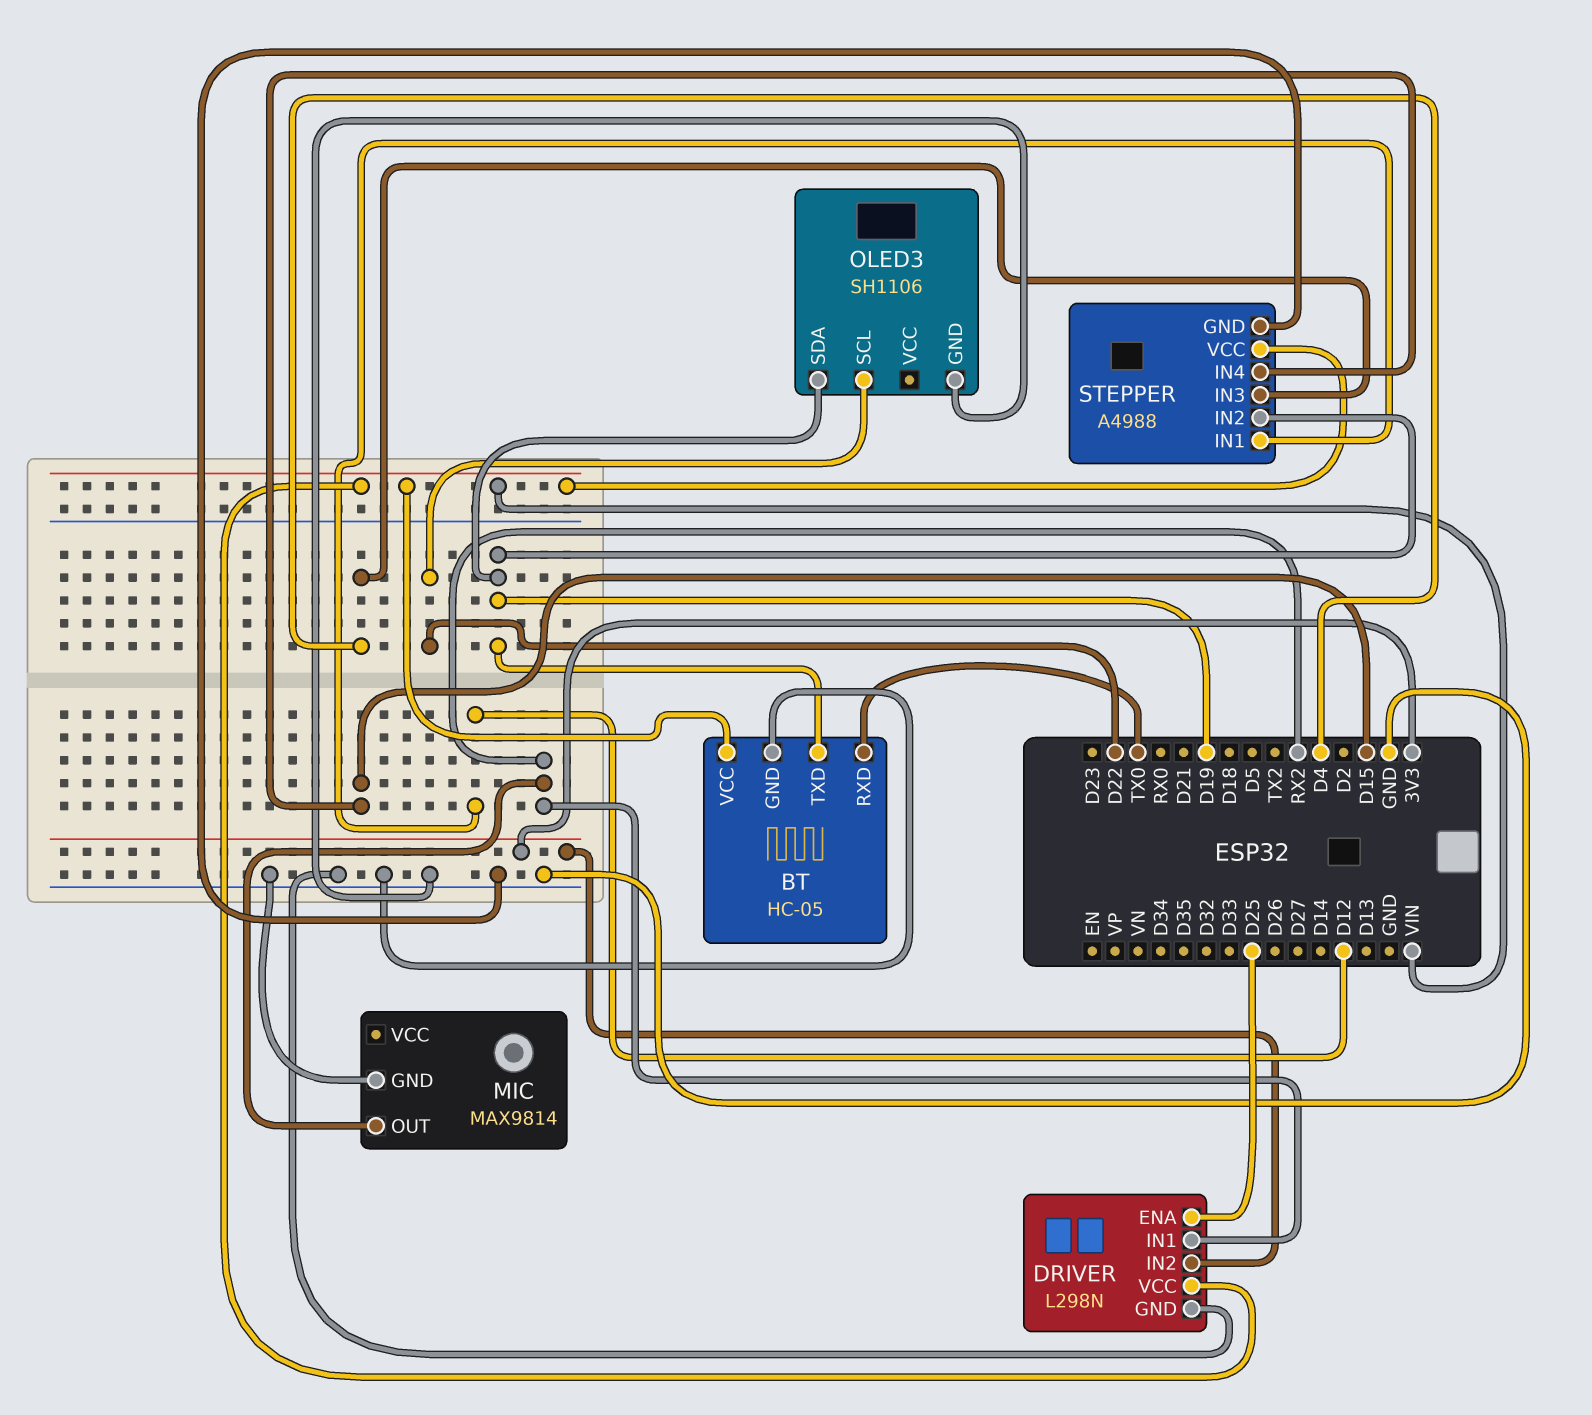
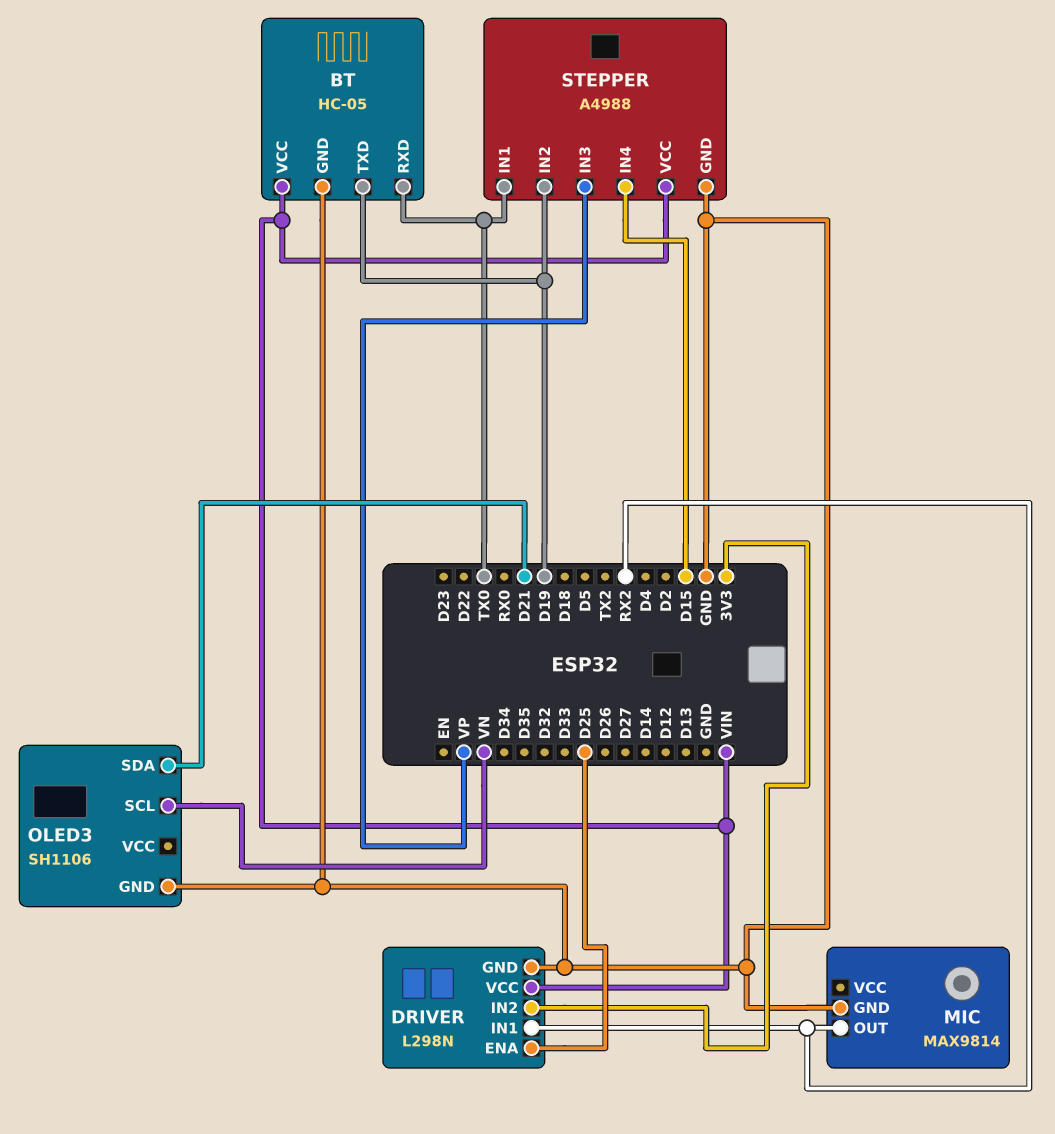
OLED3 pin SCL: D22 -> VN
OLED3 pin SDA: D19 -> D21
STEPPER pin IN1: D12 -> TX0
STEPPER pin IN3: D4 -> VP

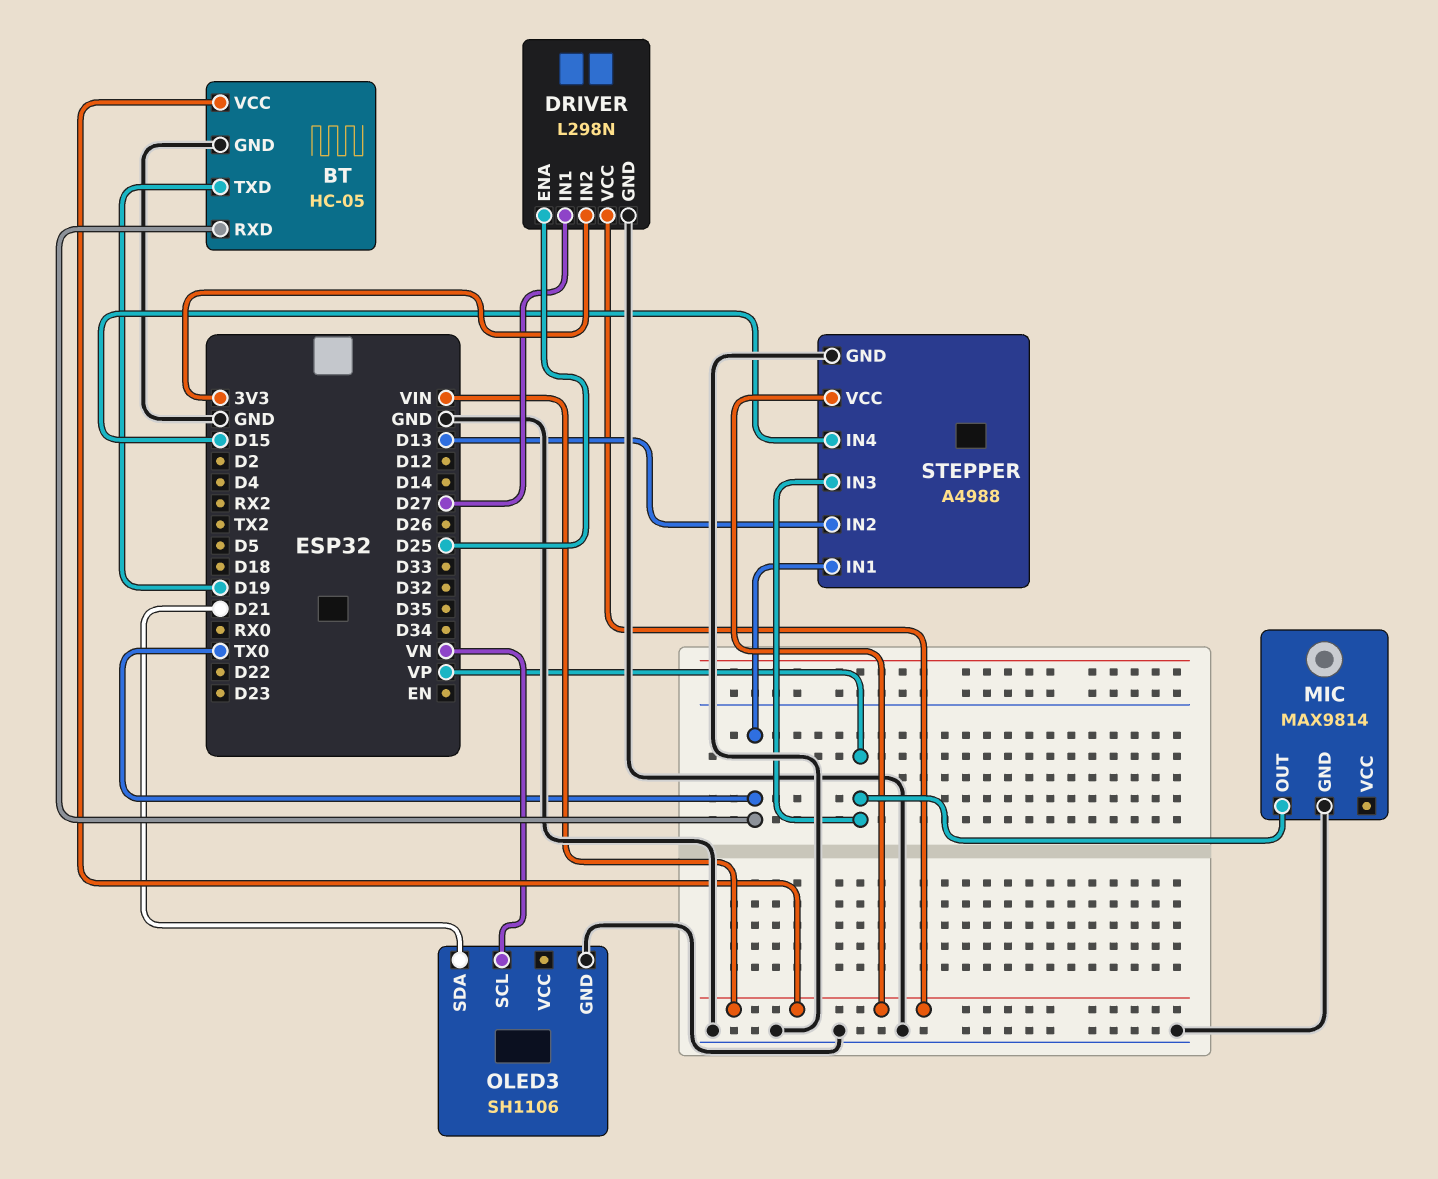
DRIVER pin IN1: RX2 -> D27
MIC pin OUT: RX2 -> VP
STEPPER pin IN2: D19 -> D13

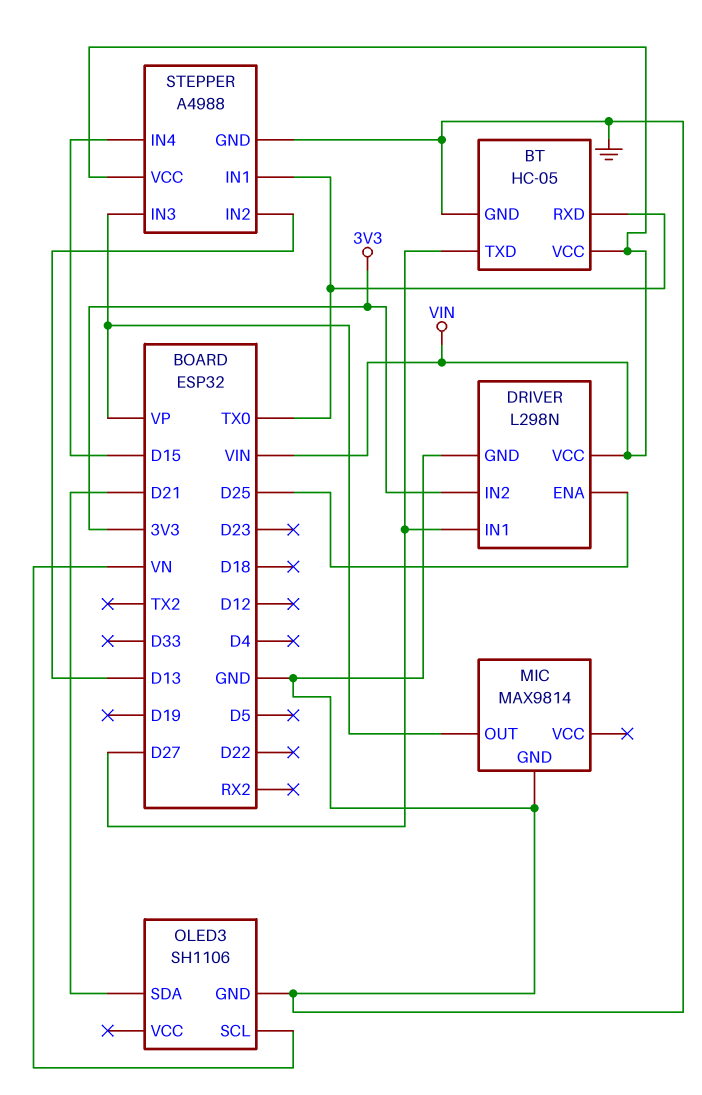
BT pin TXD: D19 -> D27

